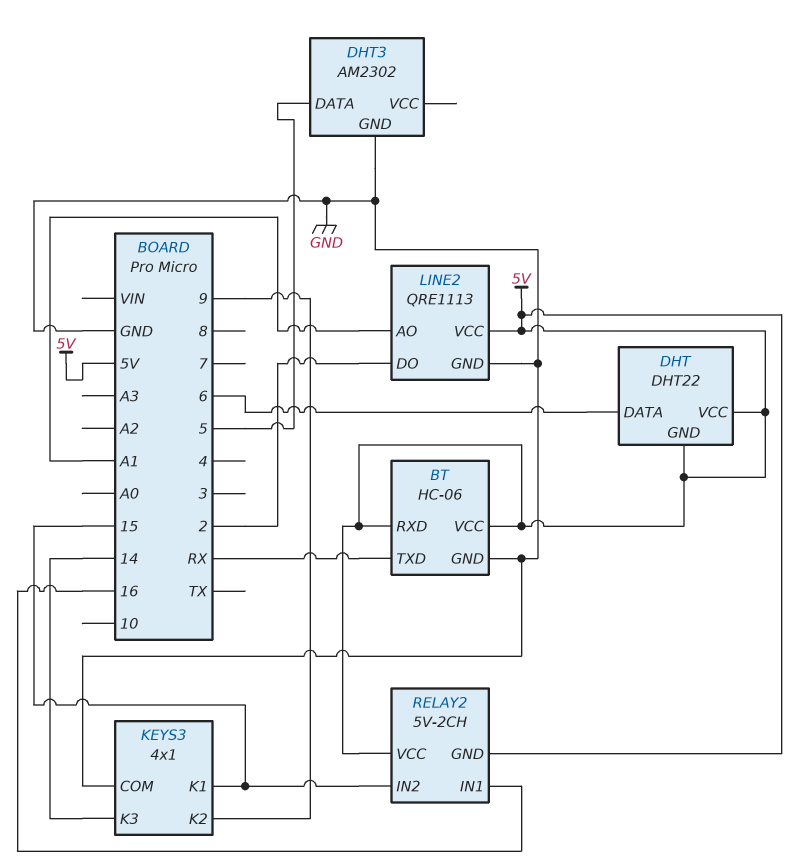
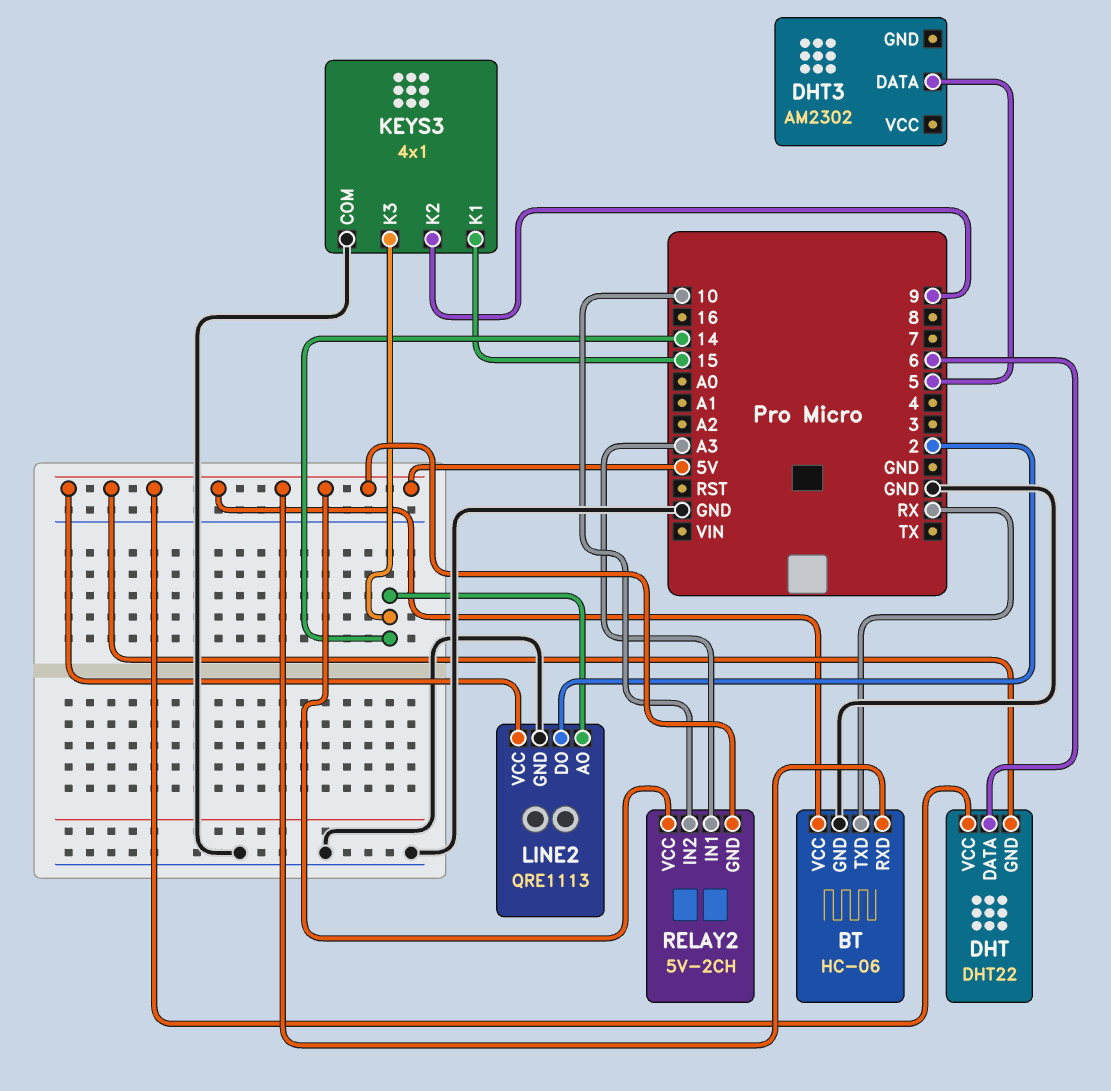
DHT3 pin GND: GND -> none
LINE2 pin AO: A1 -> 14
RELAY2 pin IN1: 16 -> A3
RELAY2 pin IN2: 15 -> 10

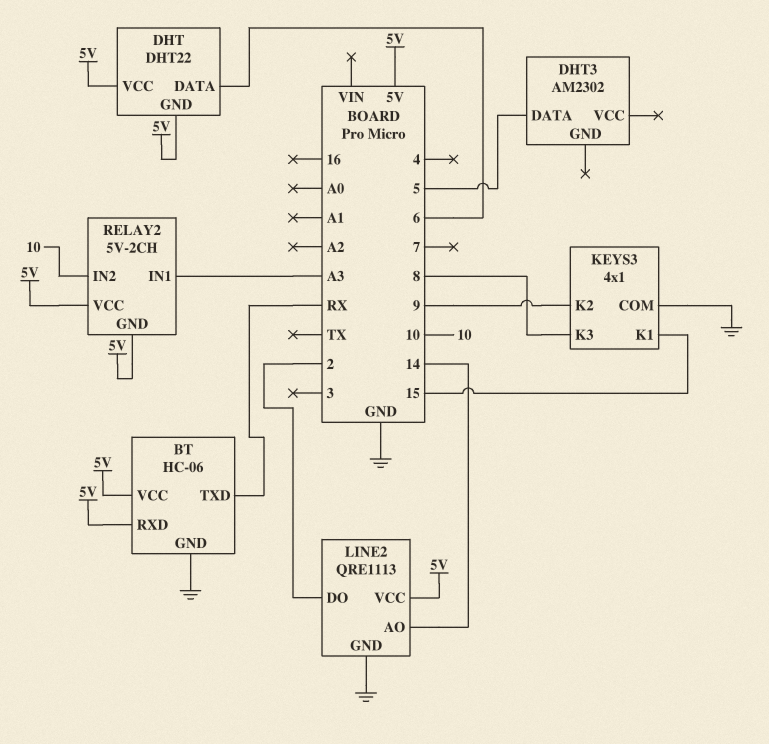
KEYS3 pin K3: 14 -> 8

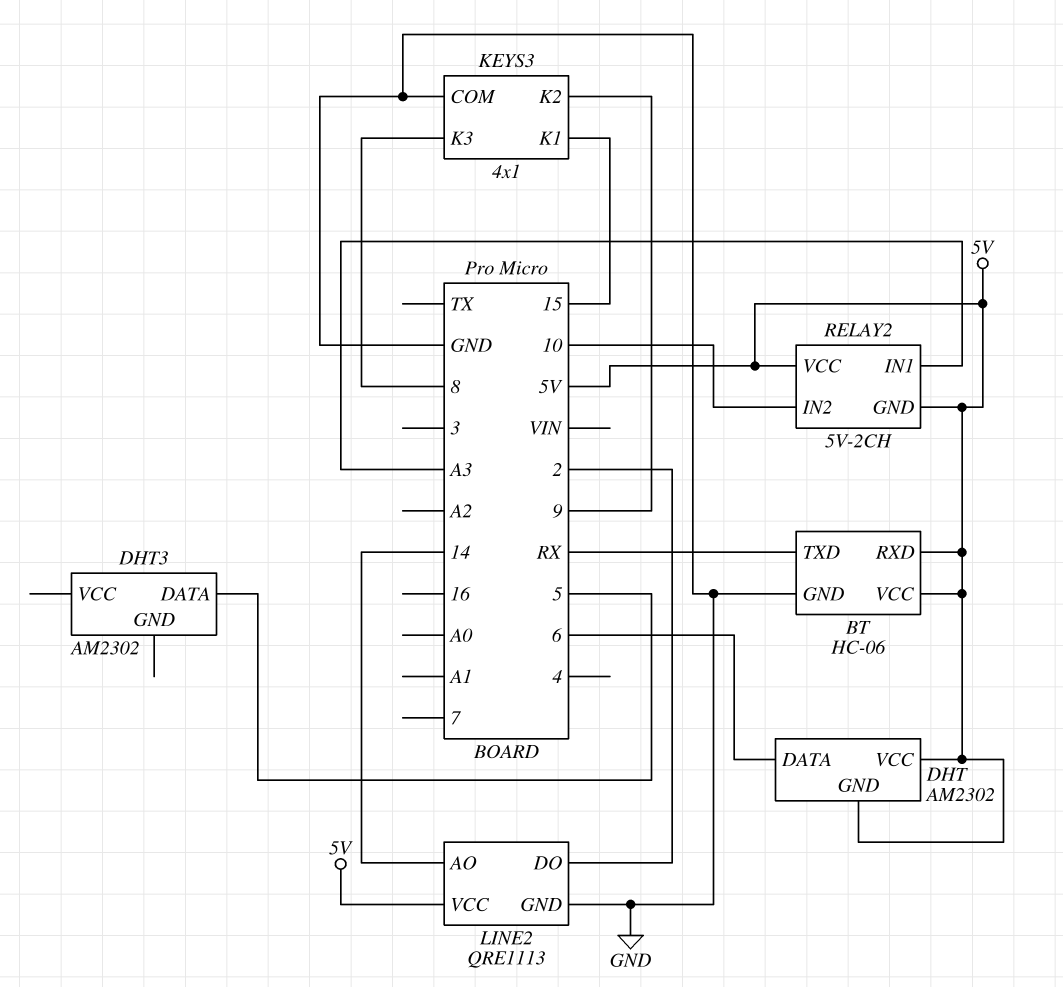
DHT: DHT22 -> AM2302

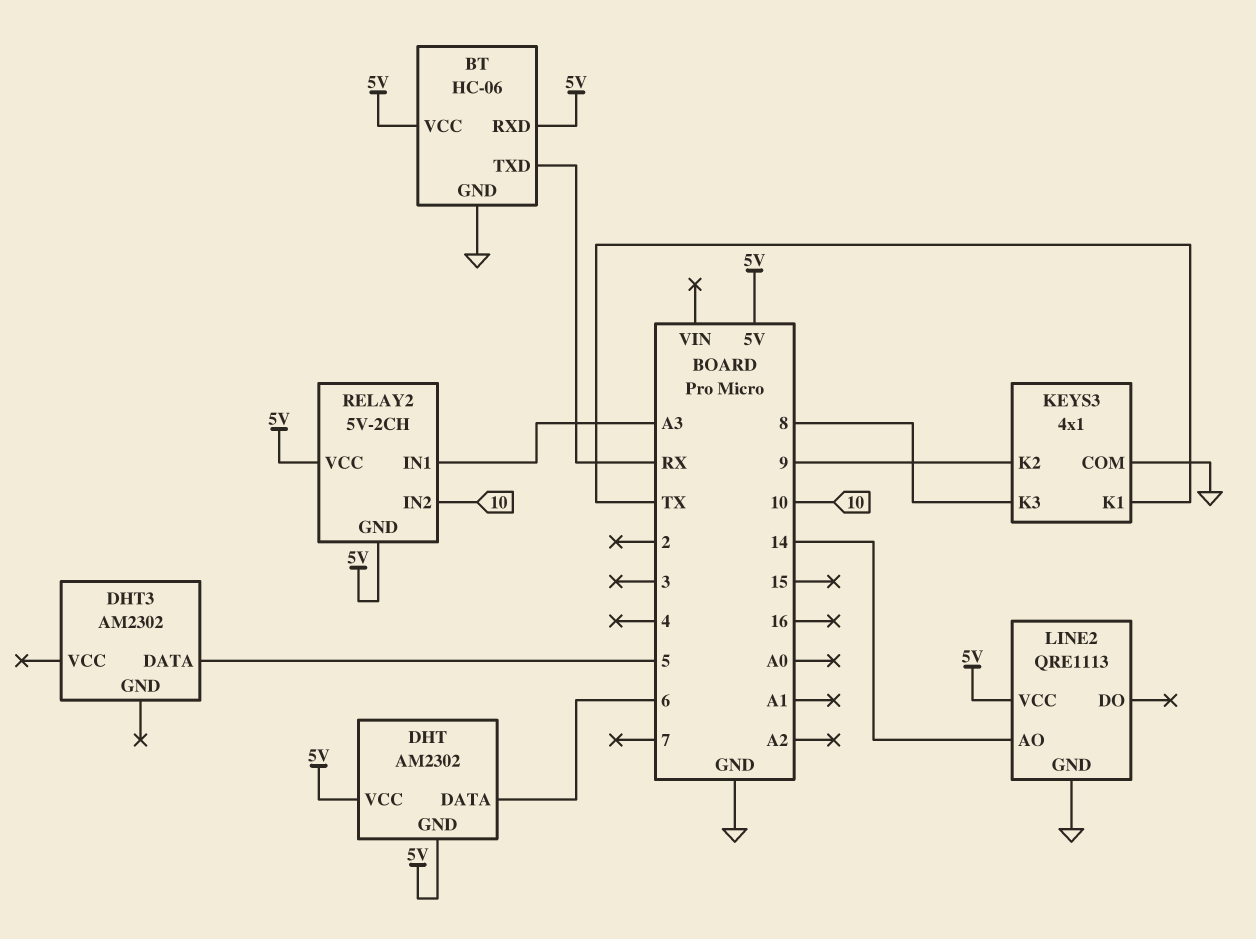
KEYS3 pin K1: 15 -> TX
LINE2 pin DO: 2 -> none

